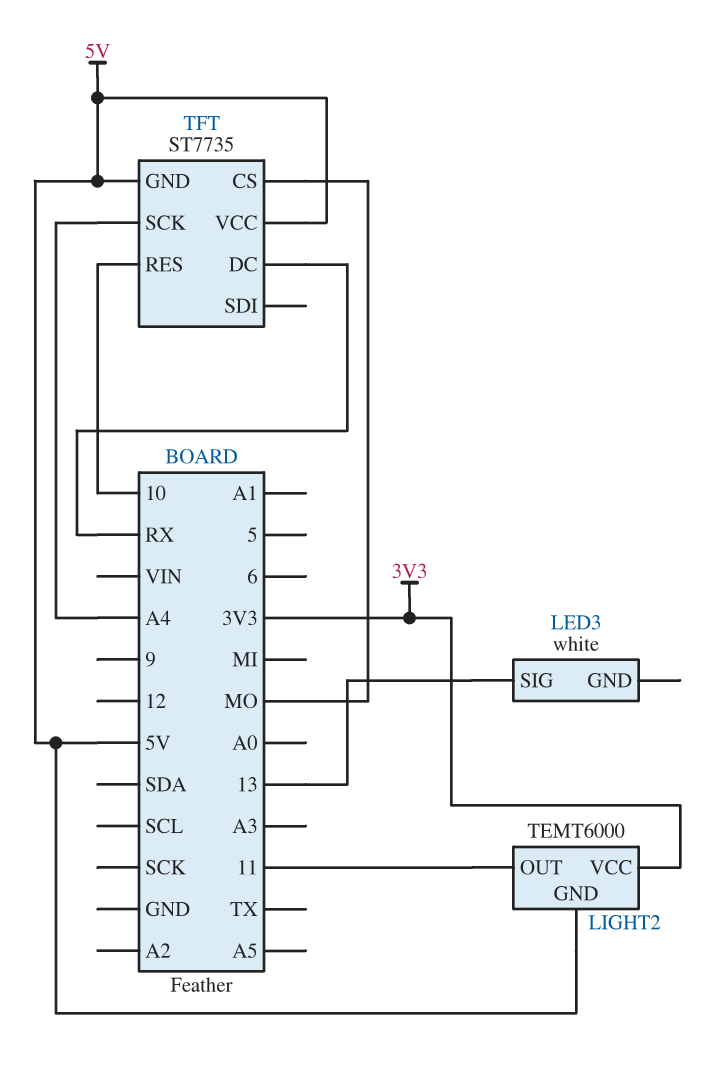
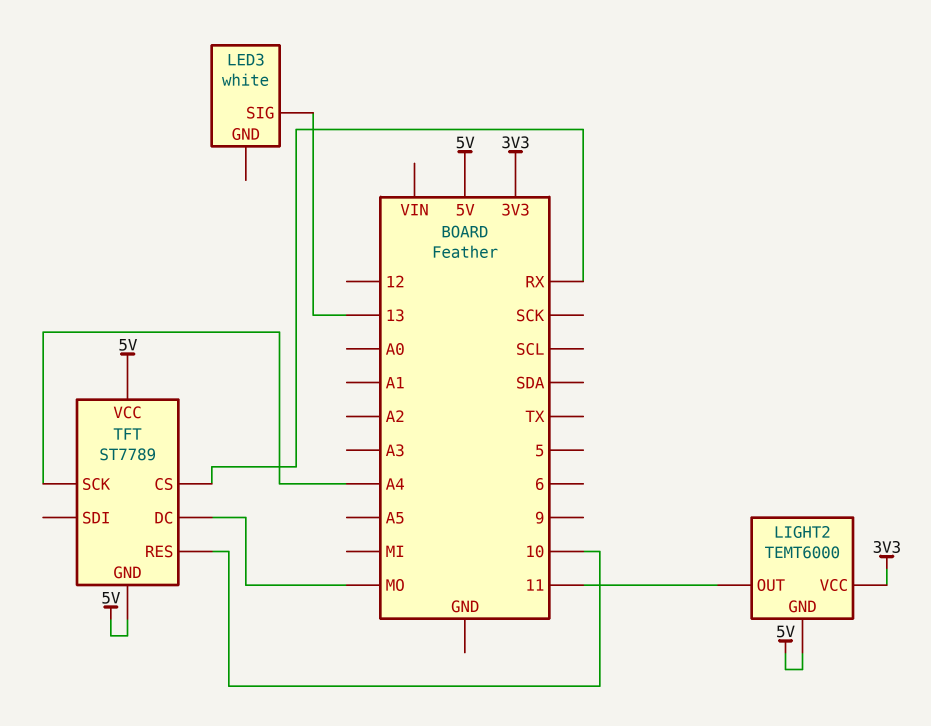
TFT: ST7735 -> ST7789
TFT pin CS: MO -> RX
TFT pin DC: RX -> MO

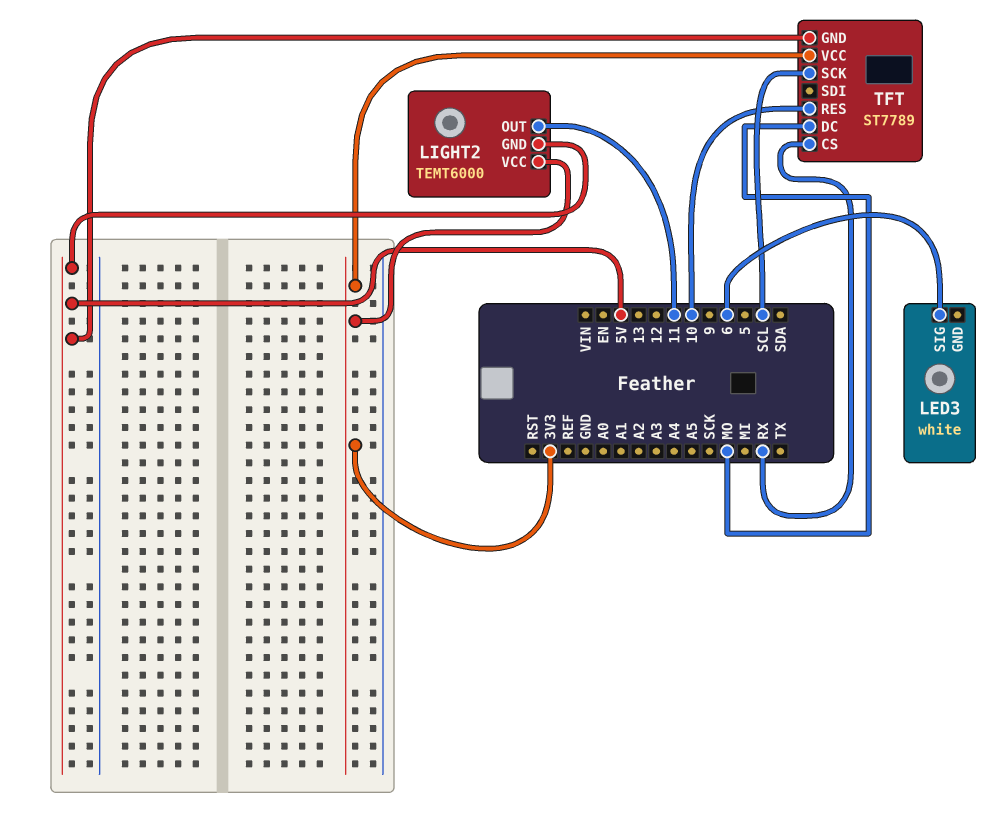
LED3 pin SIG: 13 -> 6
TFT pin SCK: A4 -> SCL
TFT pin VCC: 5V -> 3V3

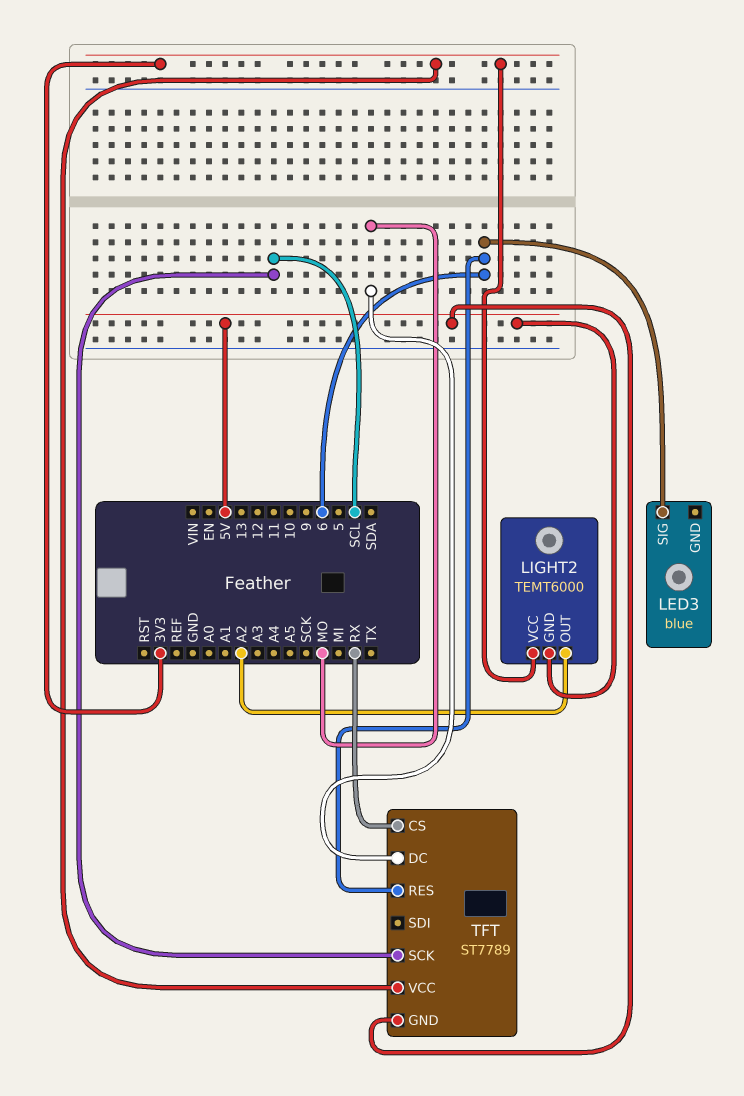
LED3: white -> blue
LIGHT2 pin OUT: 11 -> A2
TFT pin RES: 10 -> 6

